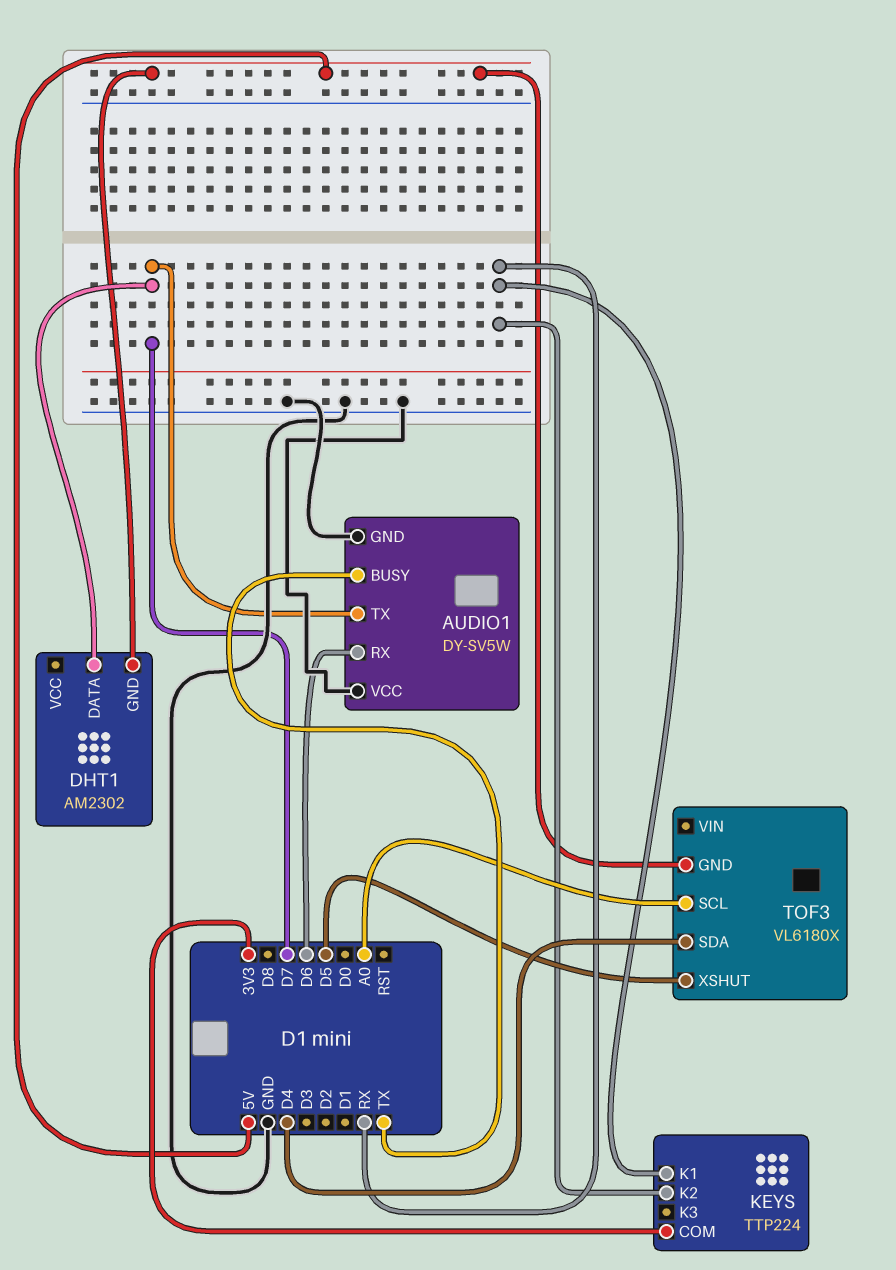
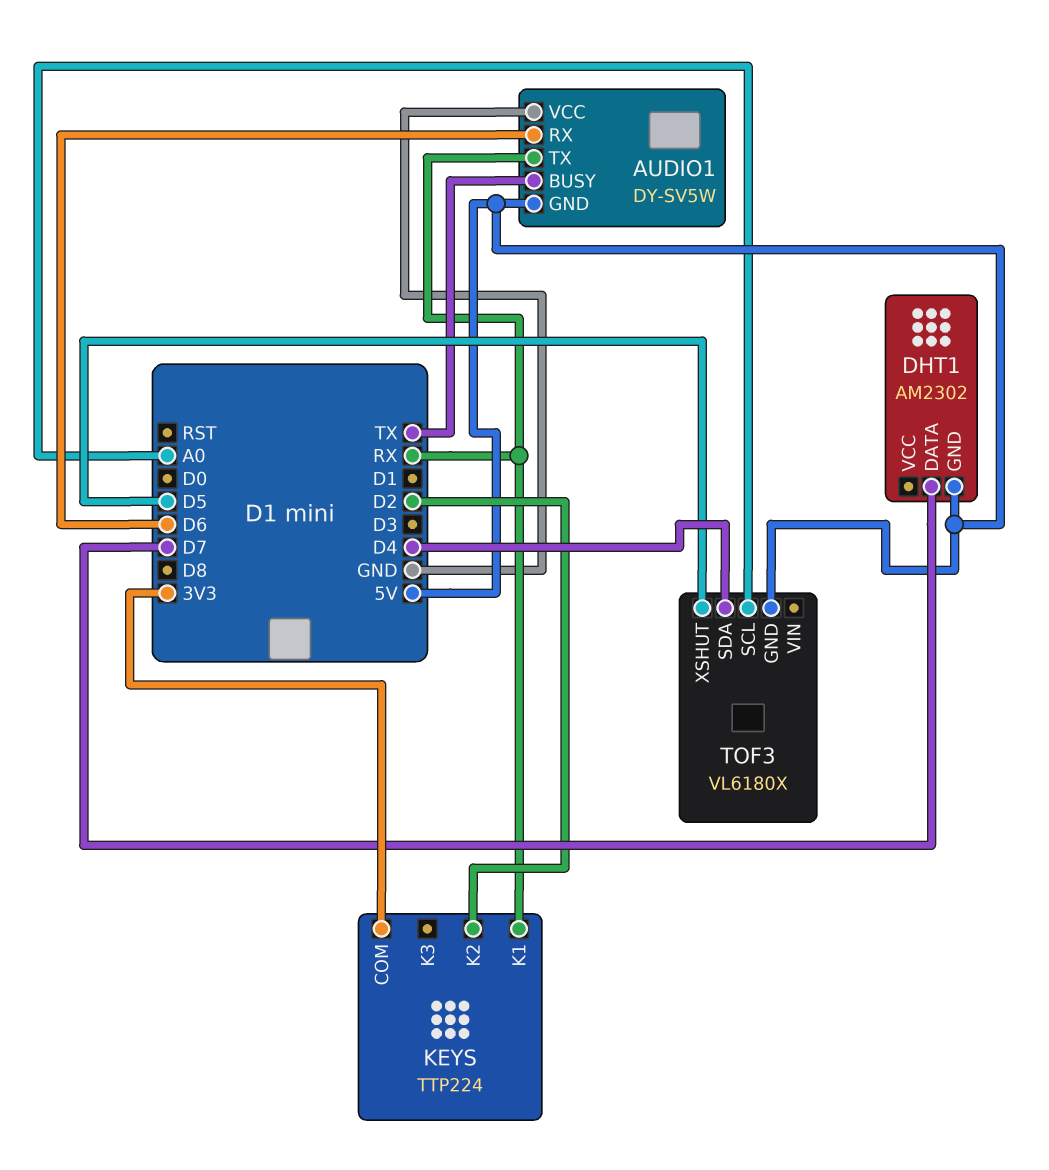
AUDIO1 pin GND: GND -> 5V
AUDIO1 pin TX: D7 -> RX
KEYS pin K2: RX -> D2

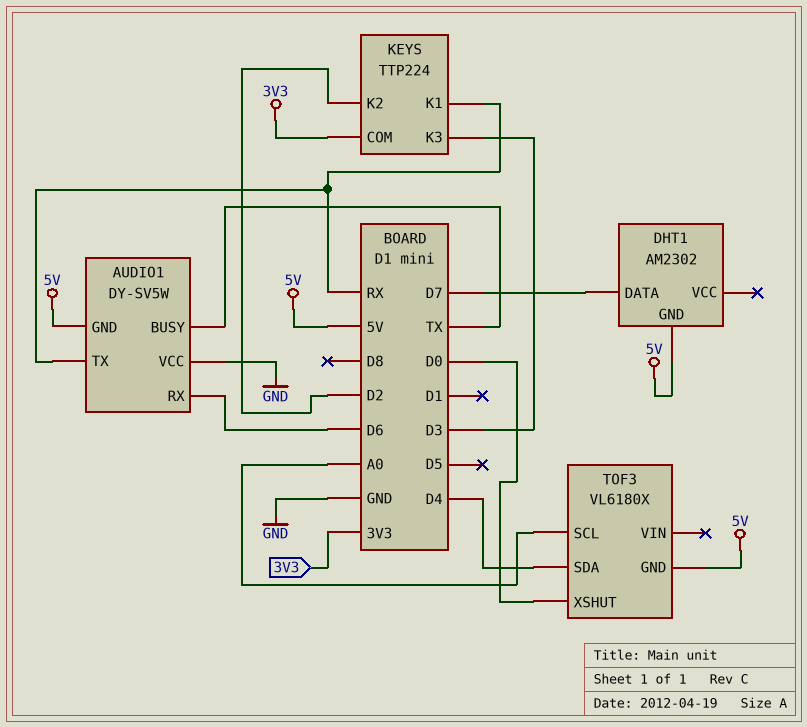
KEYS pin K3: none -> D3
TOF3 pin XSHUT: D5 -> D0

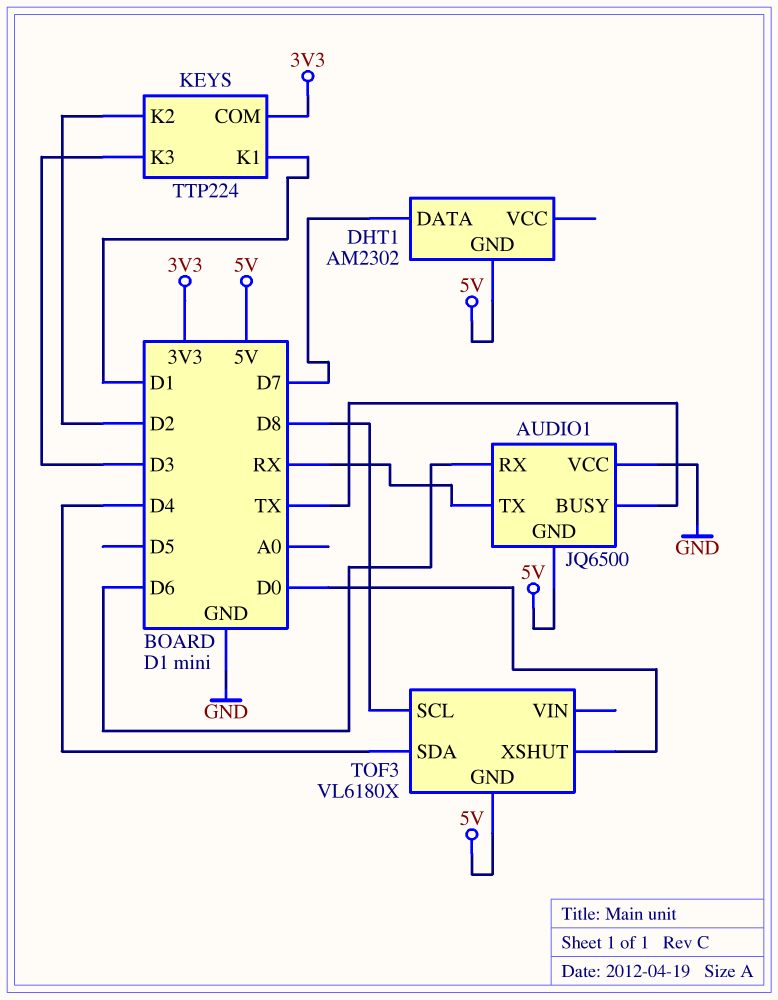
AUDIO1: DY-SV5W -> JQ6500
KEYS pin K1: RX -> D1
TOF3 pin SCL: A0 -> D8

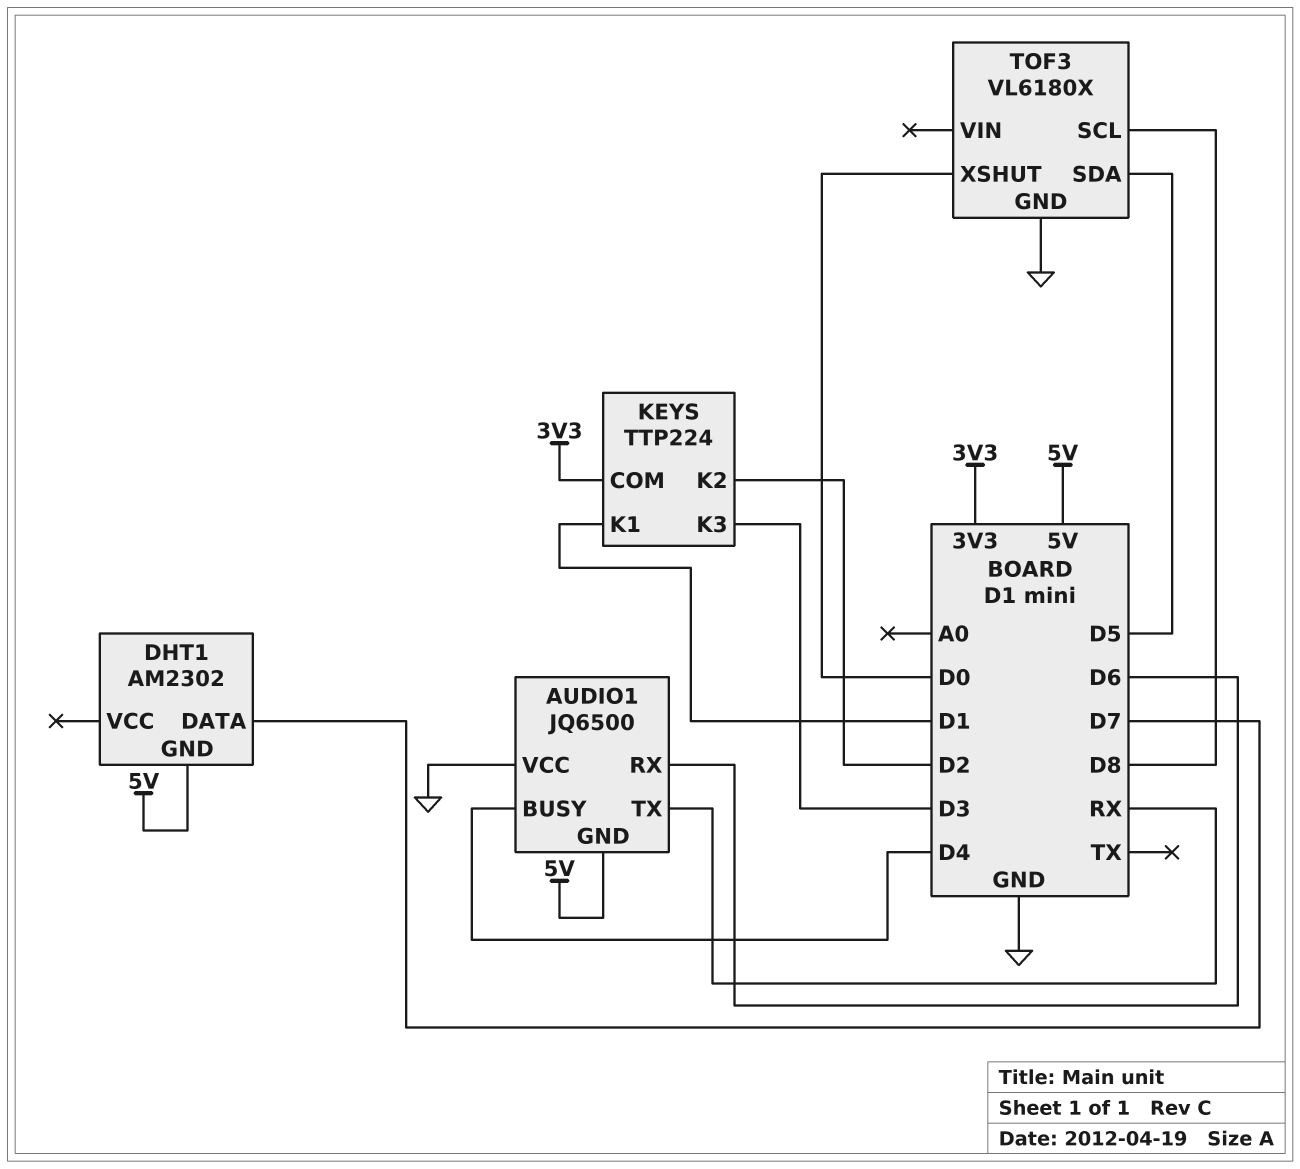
AUDIO1 pin BUSY: TX -> D4
TOF3 pin GND: 5V -> GND
TOF3 pin SDA: D4 -> D5

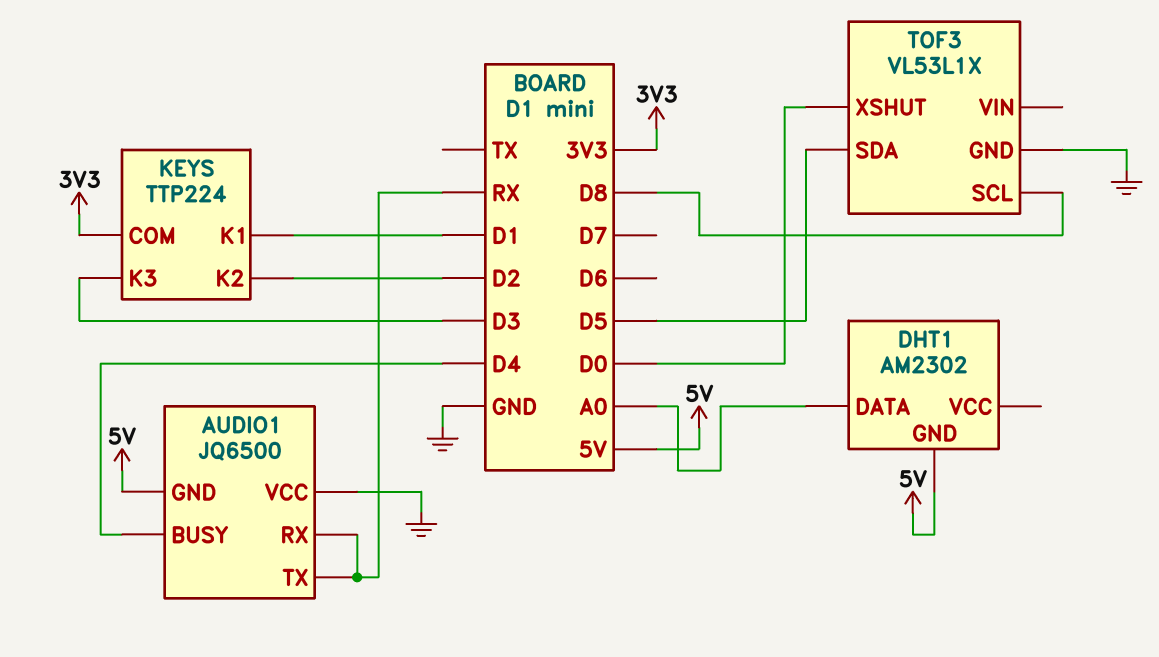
AUDIO1 pin RX: D6 -> RX
DHT1 pin DATA: D7 -> A0
TOF3: VL6180X -> VL53L1X

